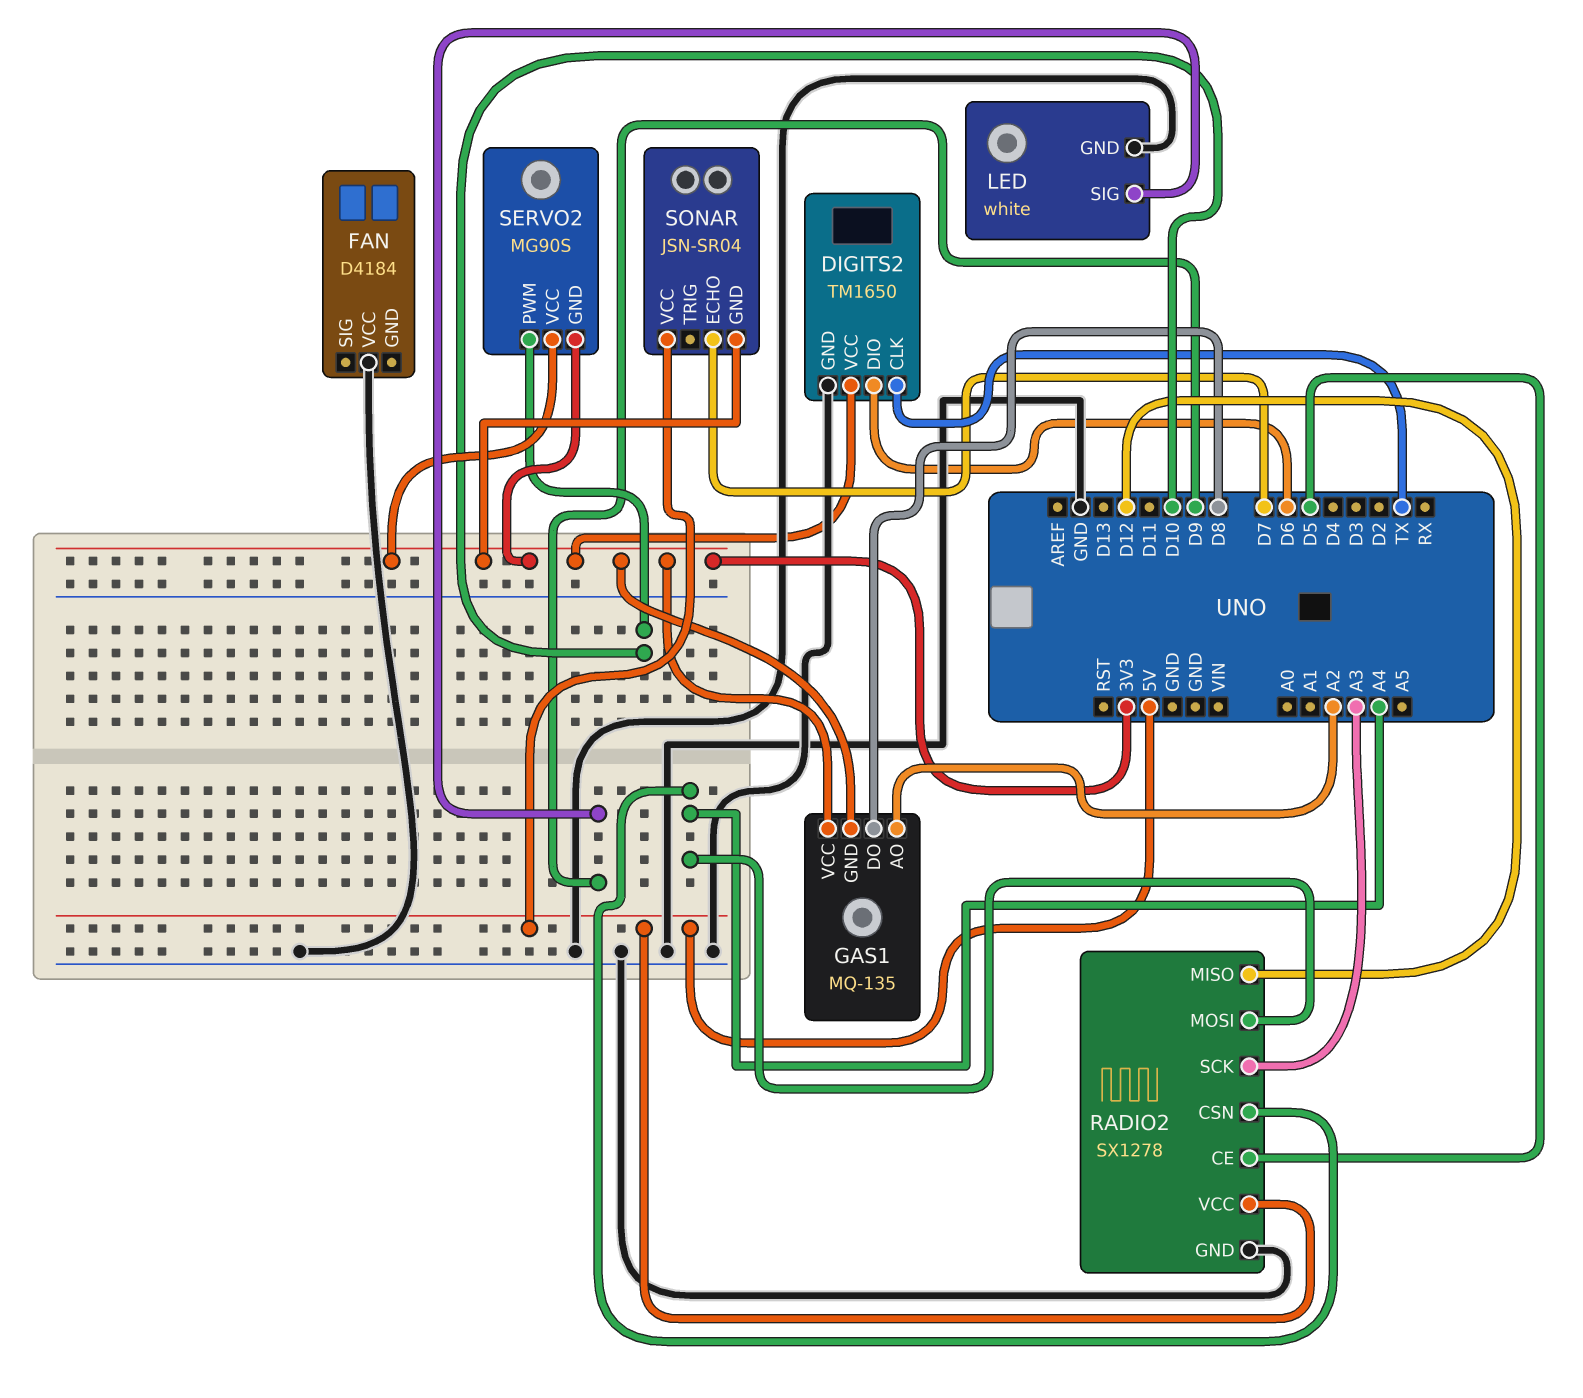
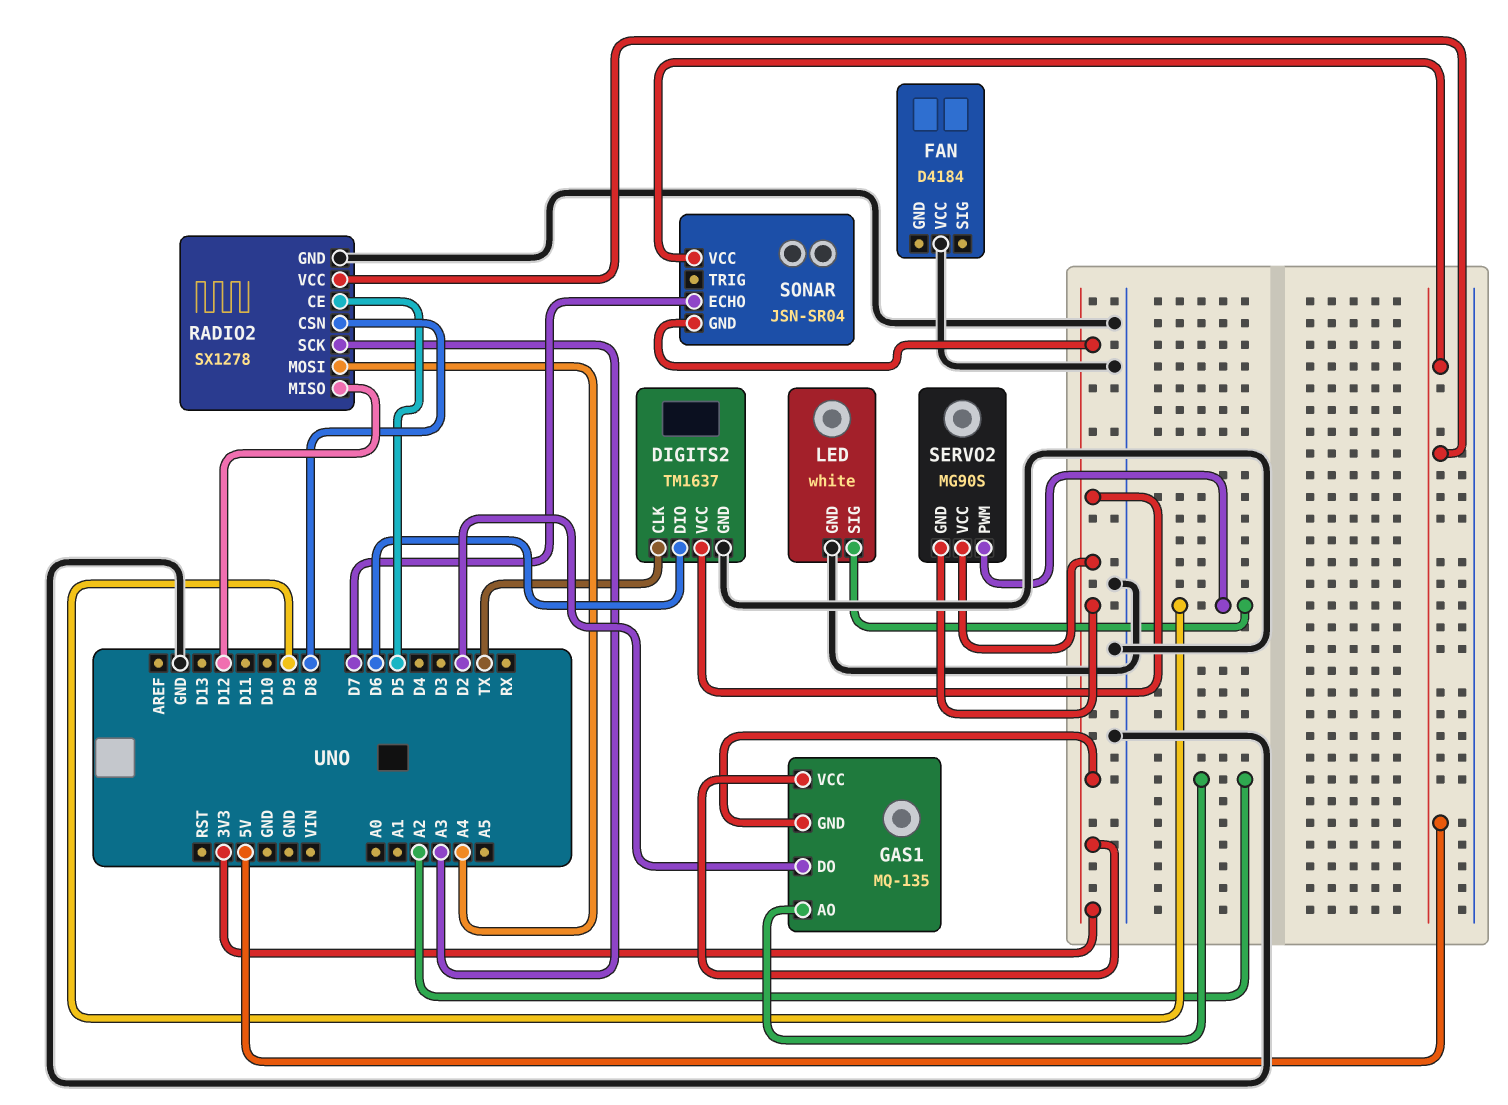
DIGITS2: TM1650 -> TM1637
GAS1 pin DO: D8 -> D2
RADIO2 pin CSN: A4 -> D8
SERVO2 pin PWM: D10 -> D9

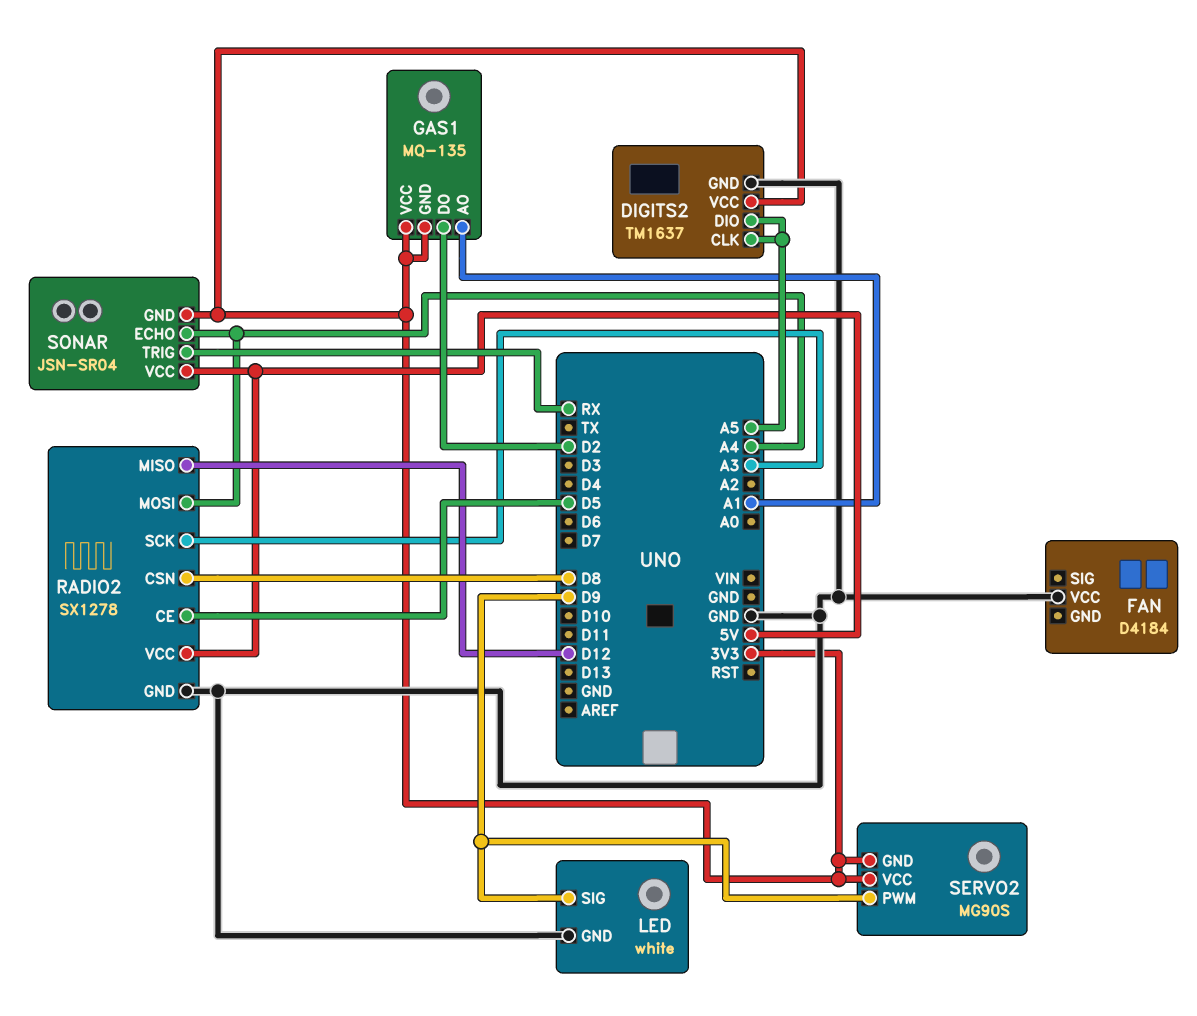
DIGITS2 pin CLK: TX -> A5
DIGITS2 pin DIO: D6 -> A5
GAS1 pin AO: A2 -> A1
SONAR pin ECHO: D7 -> A4
SONAR pin TRIG: none -> RX

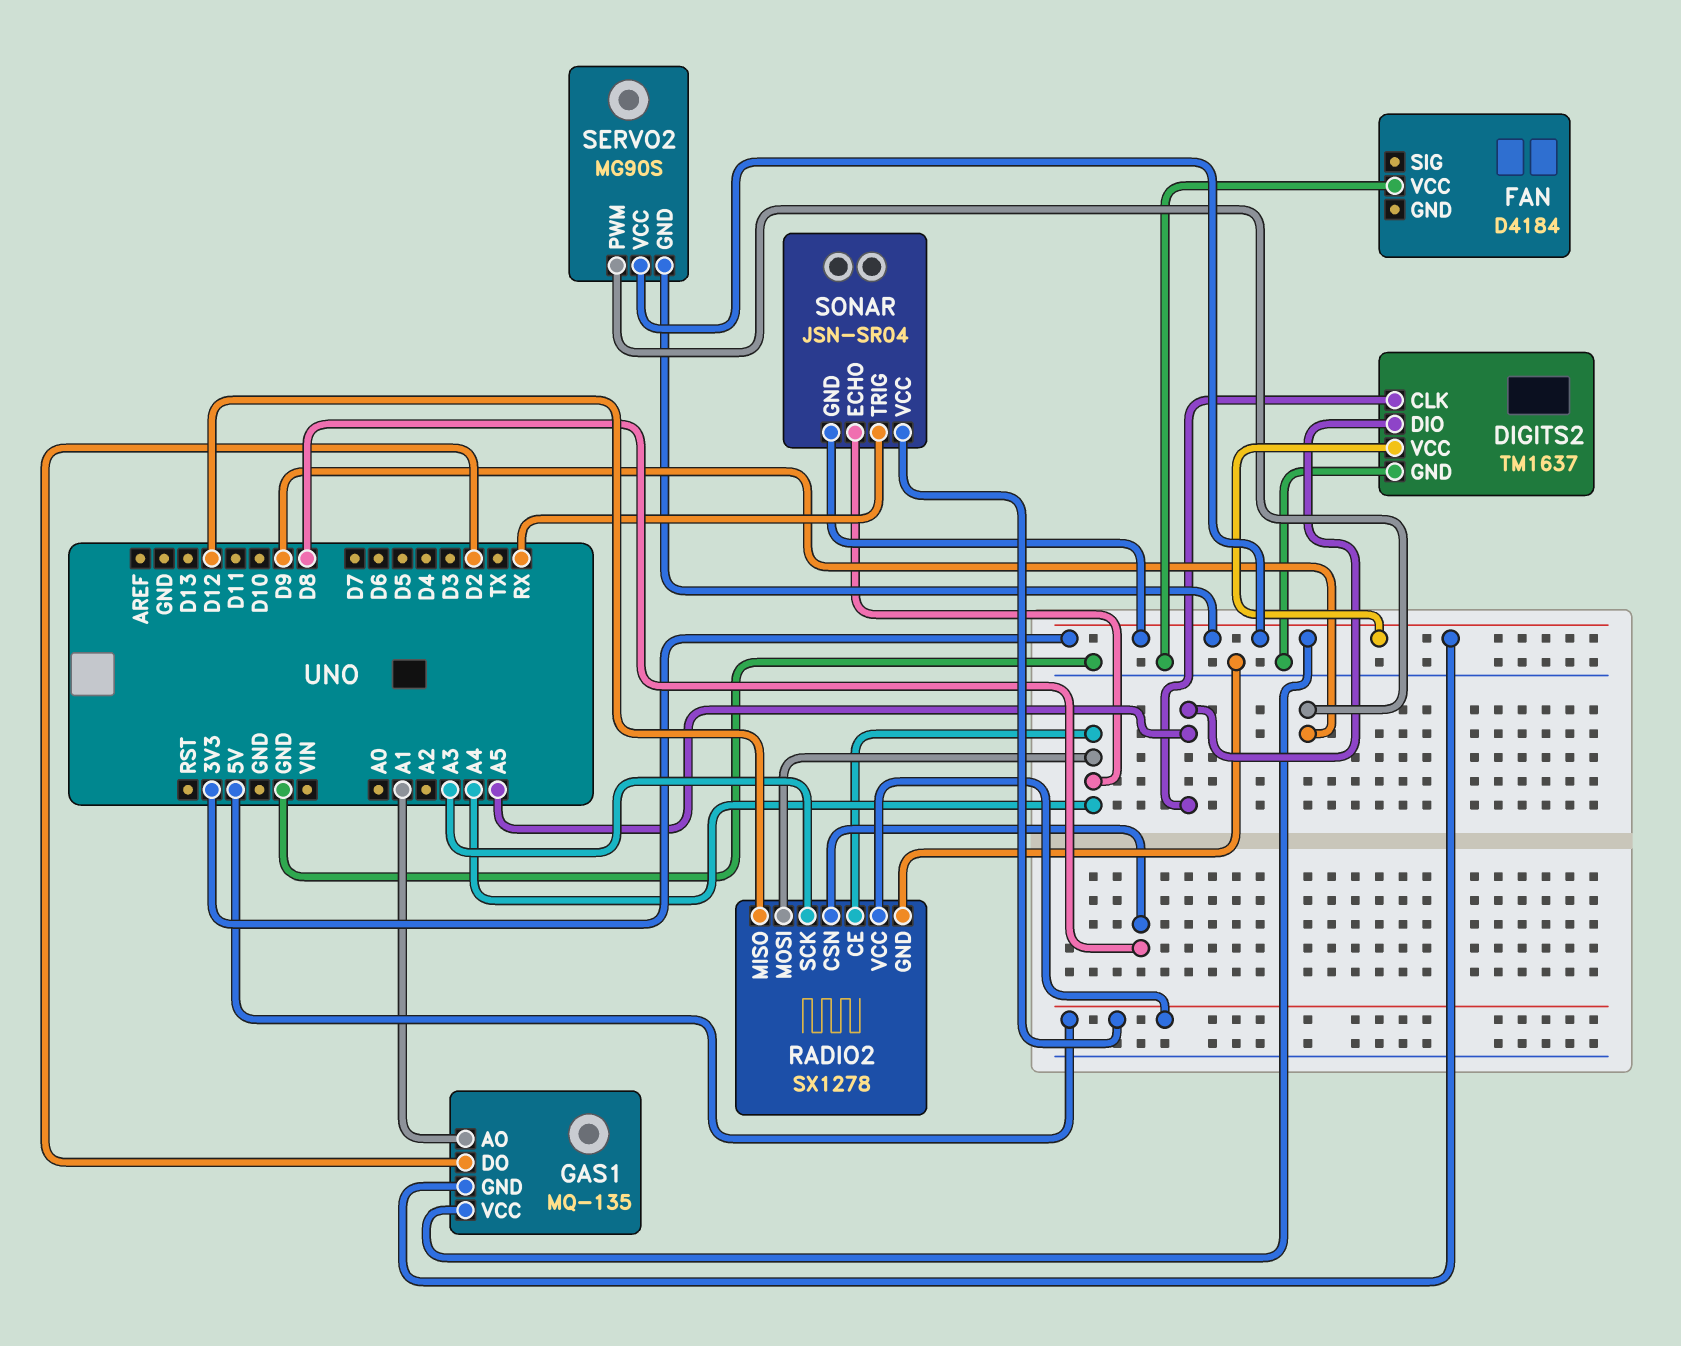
LED: white -> none
LED pin GND: GND -> none
LED pin SIG: D9 -> none
RADIO2 pin CE: D5 -> A4

